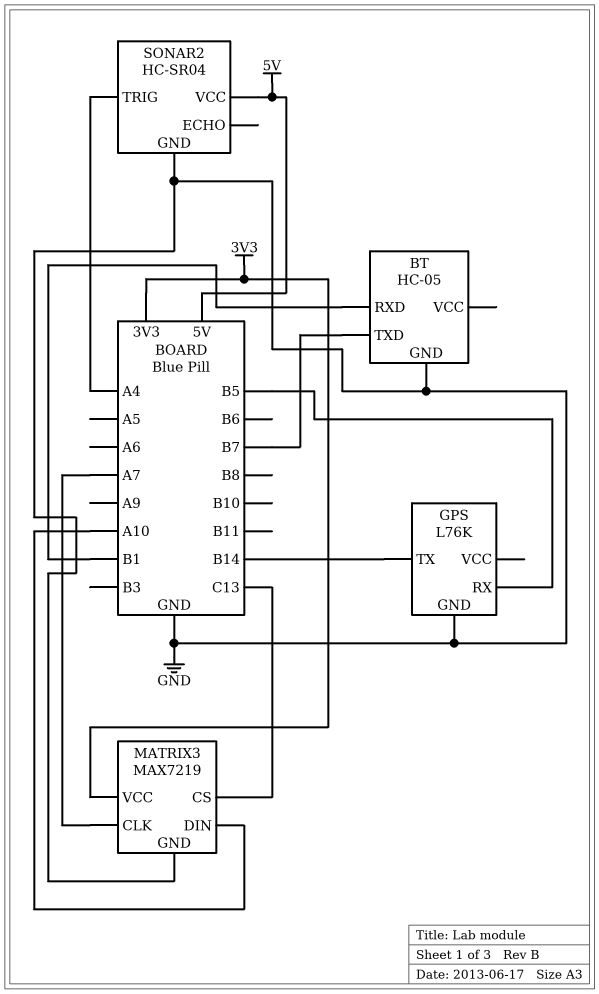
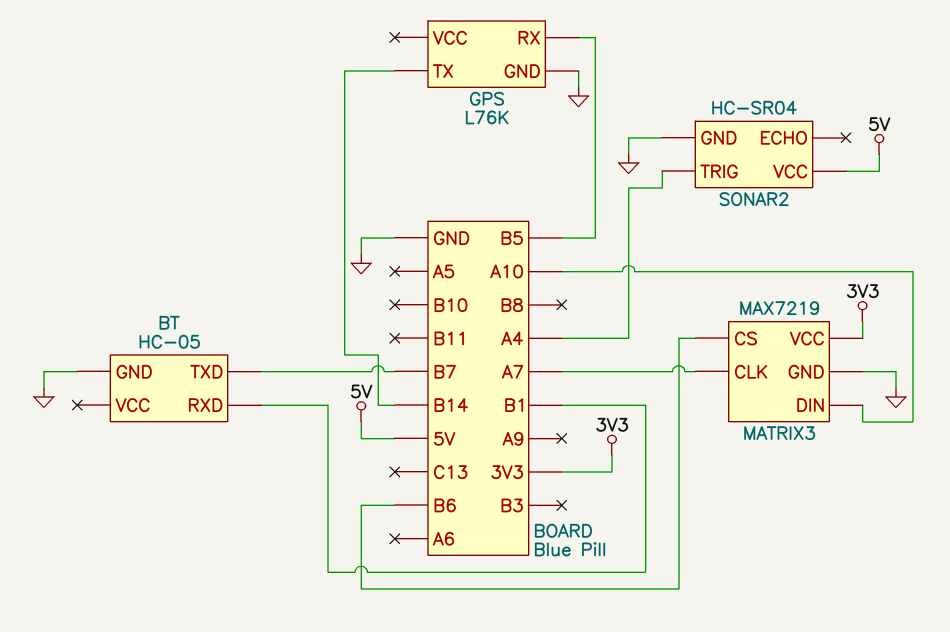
MATRIX3 pin CS: C13 -> B6

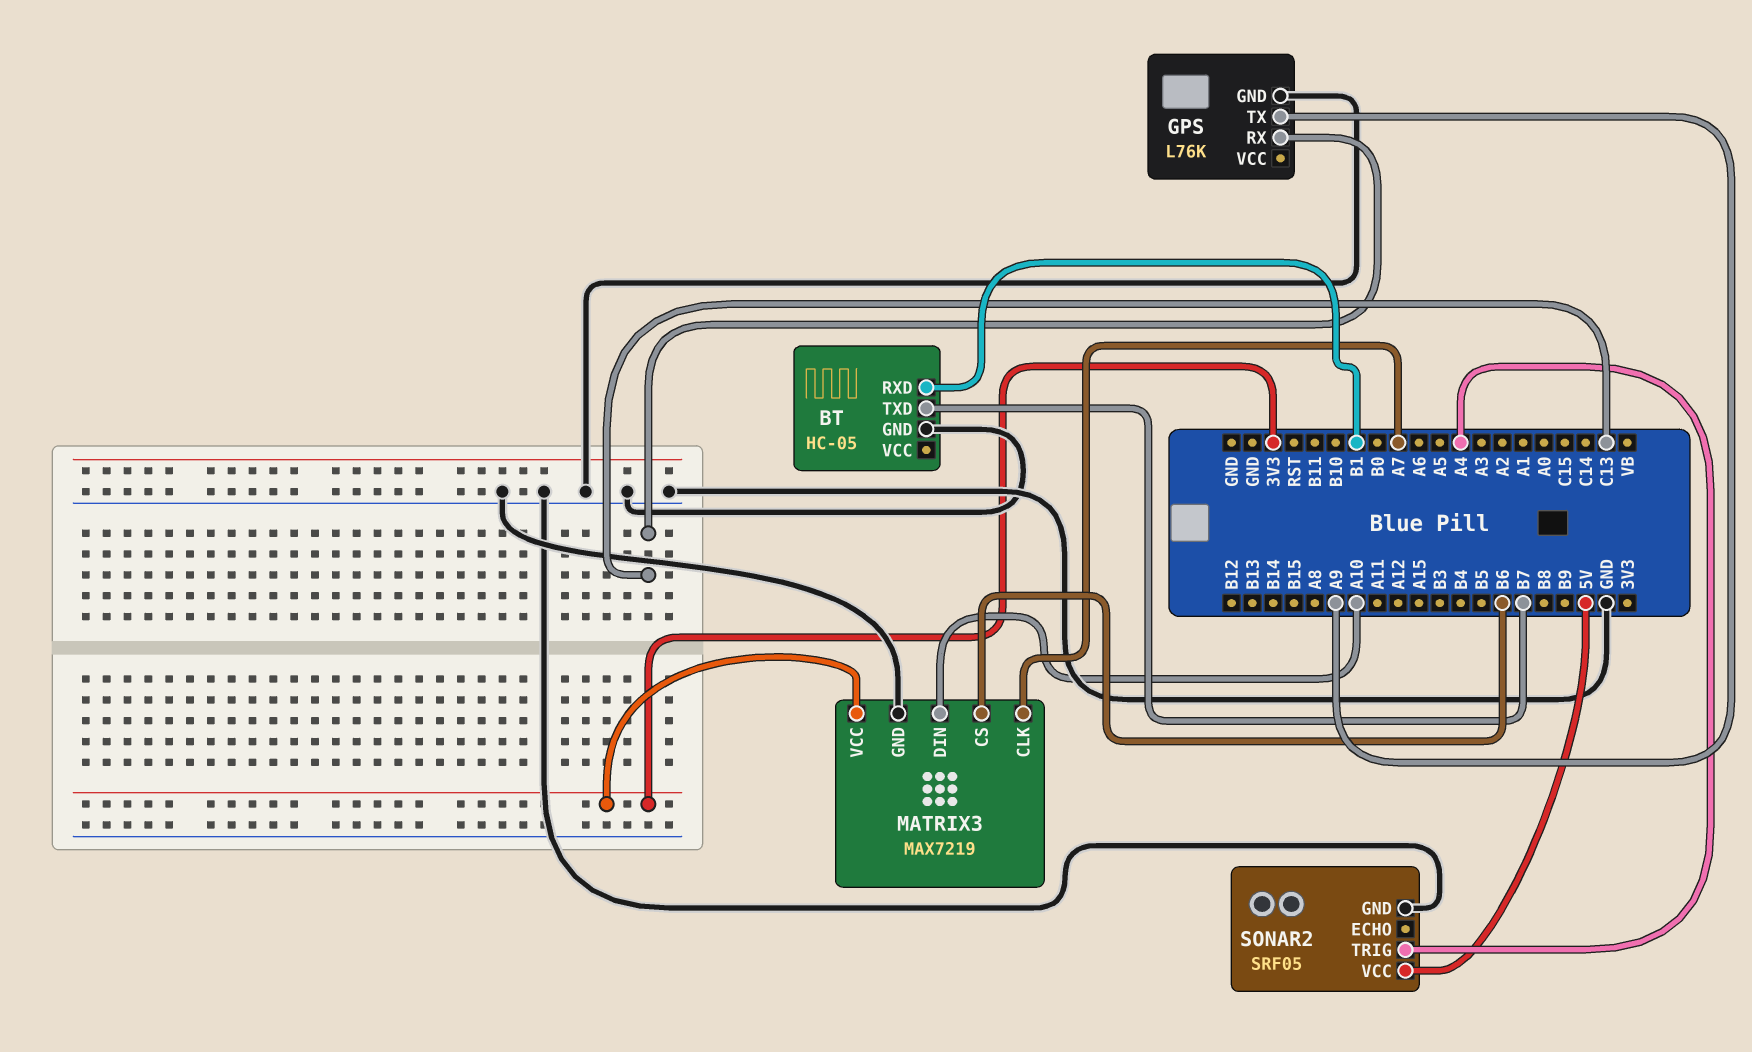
GPS pin RX: B5 -> C13
GPS pin TX: B14 -> A9
SONAR2: HC-SR04 -> SRF05

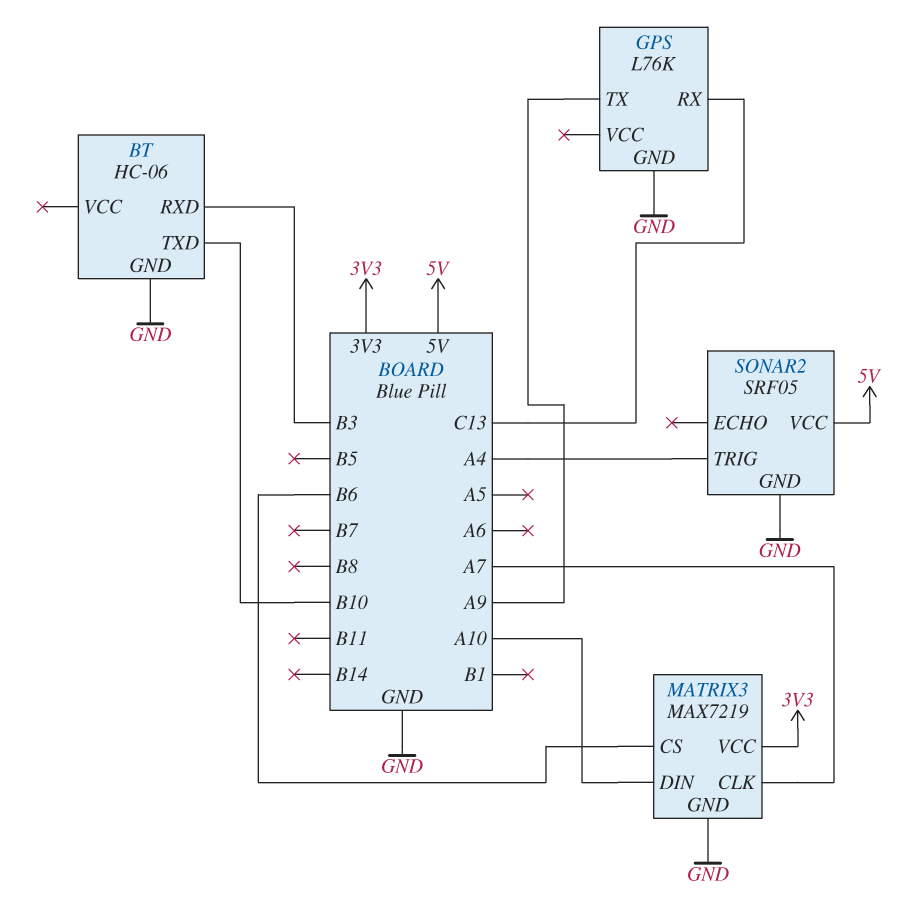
BT: HC-05 -> HC-06
BT pin RXD: B1 -> B3
BT pin TXD: B7 -> B10

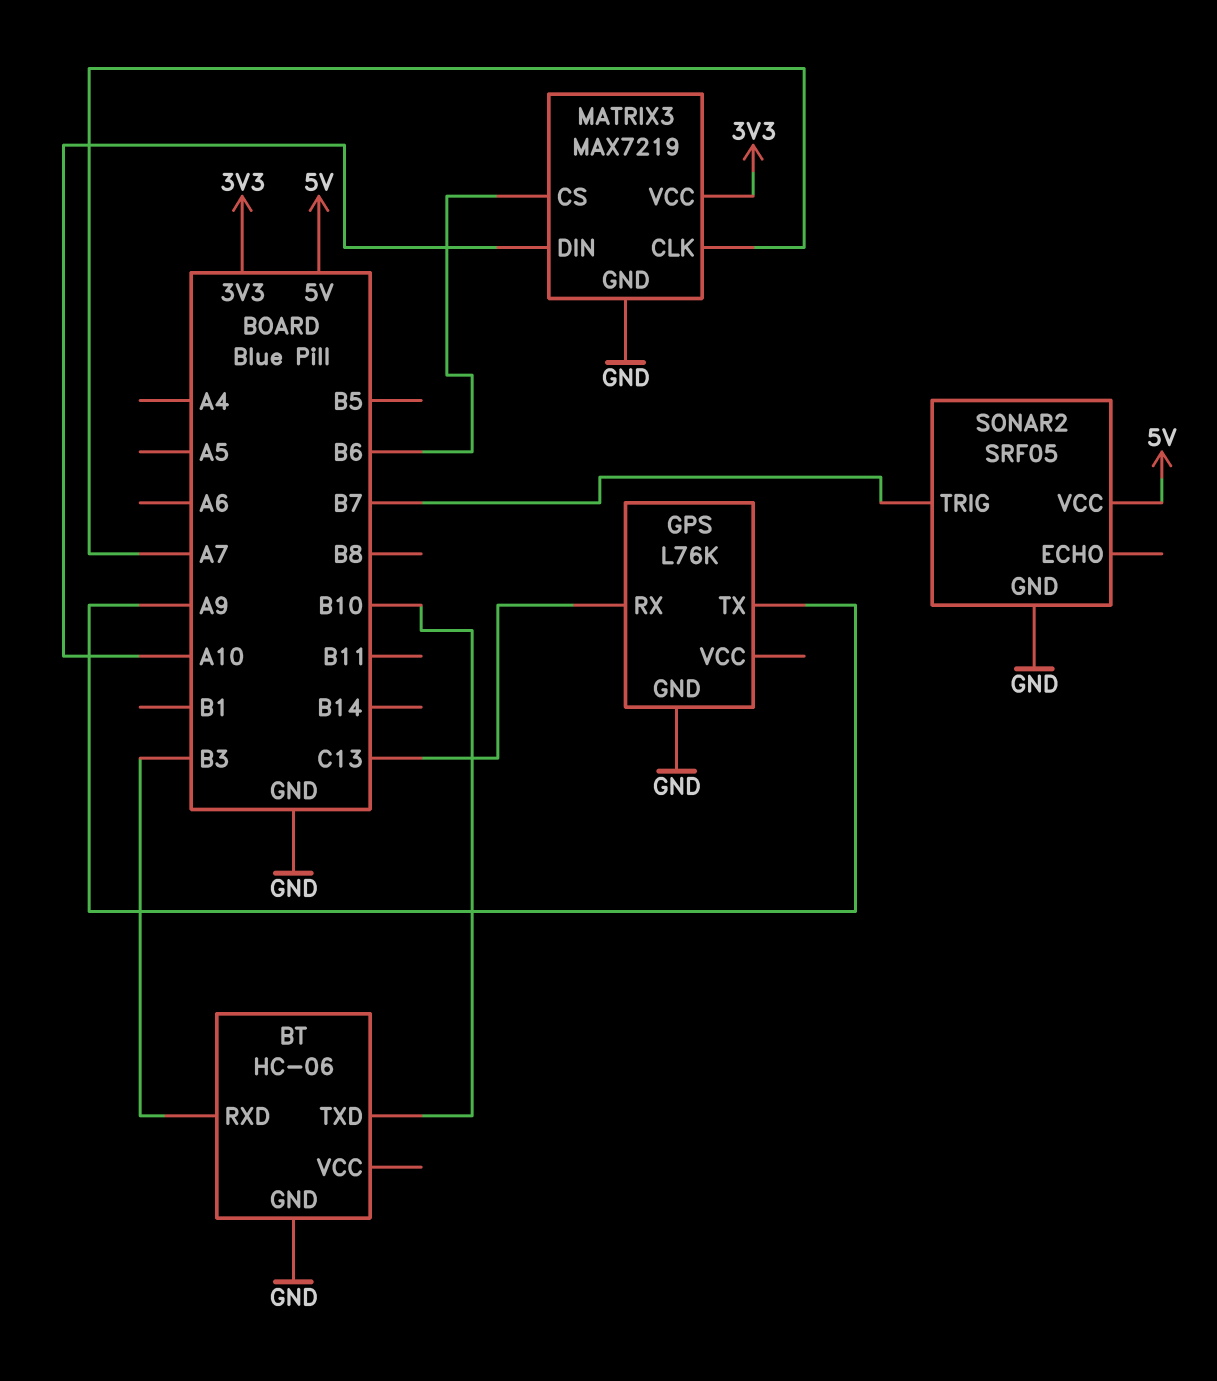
SONAR2 pin TRIG: A4 -> B7

